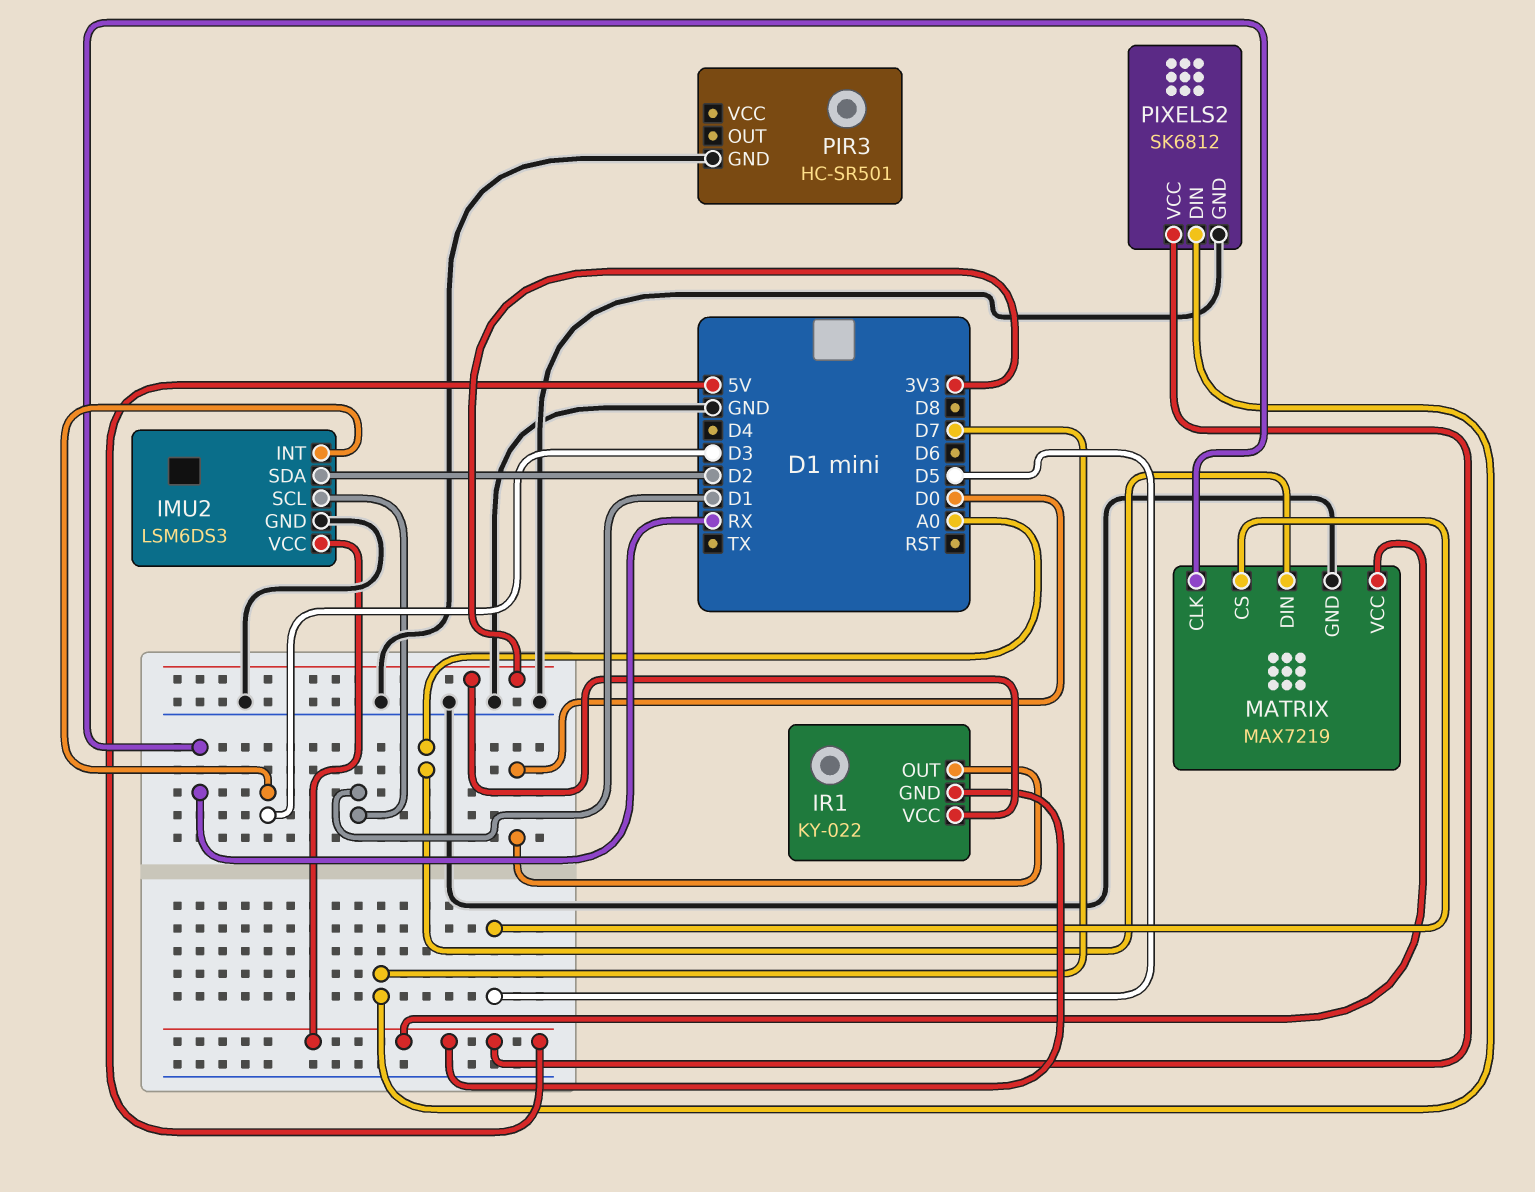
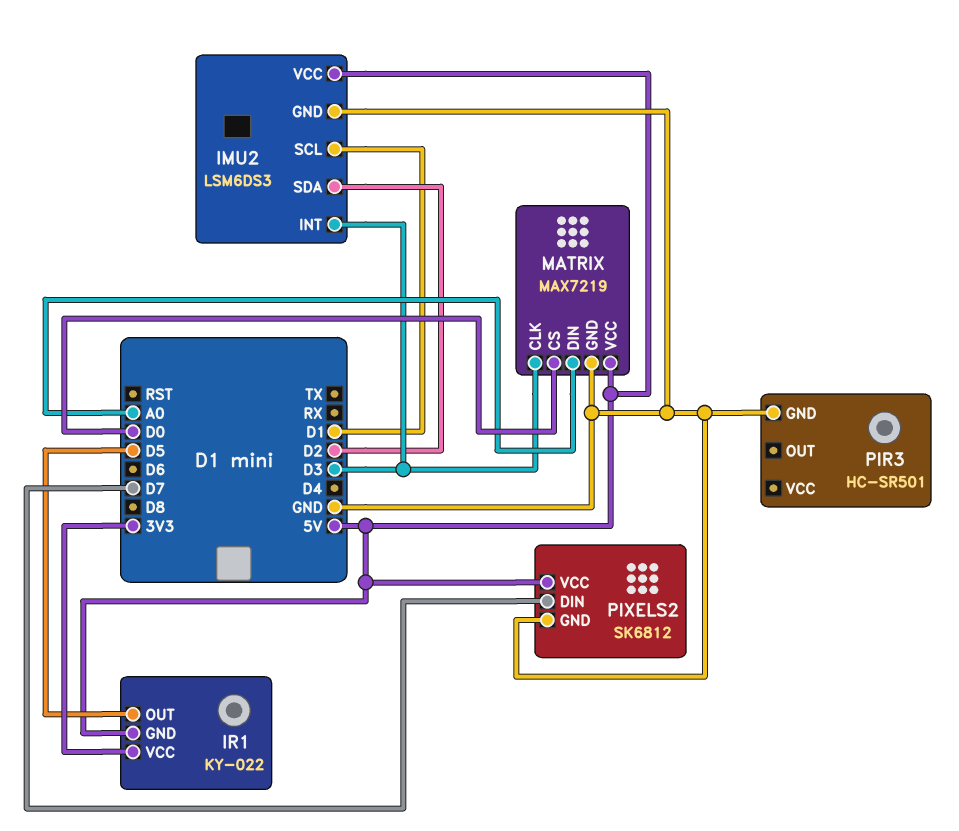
IR1 pin OUT: D0 -> D5
MATRIX pin CLK: RX -> D3
MATRIX pin CS: D5 -> D0

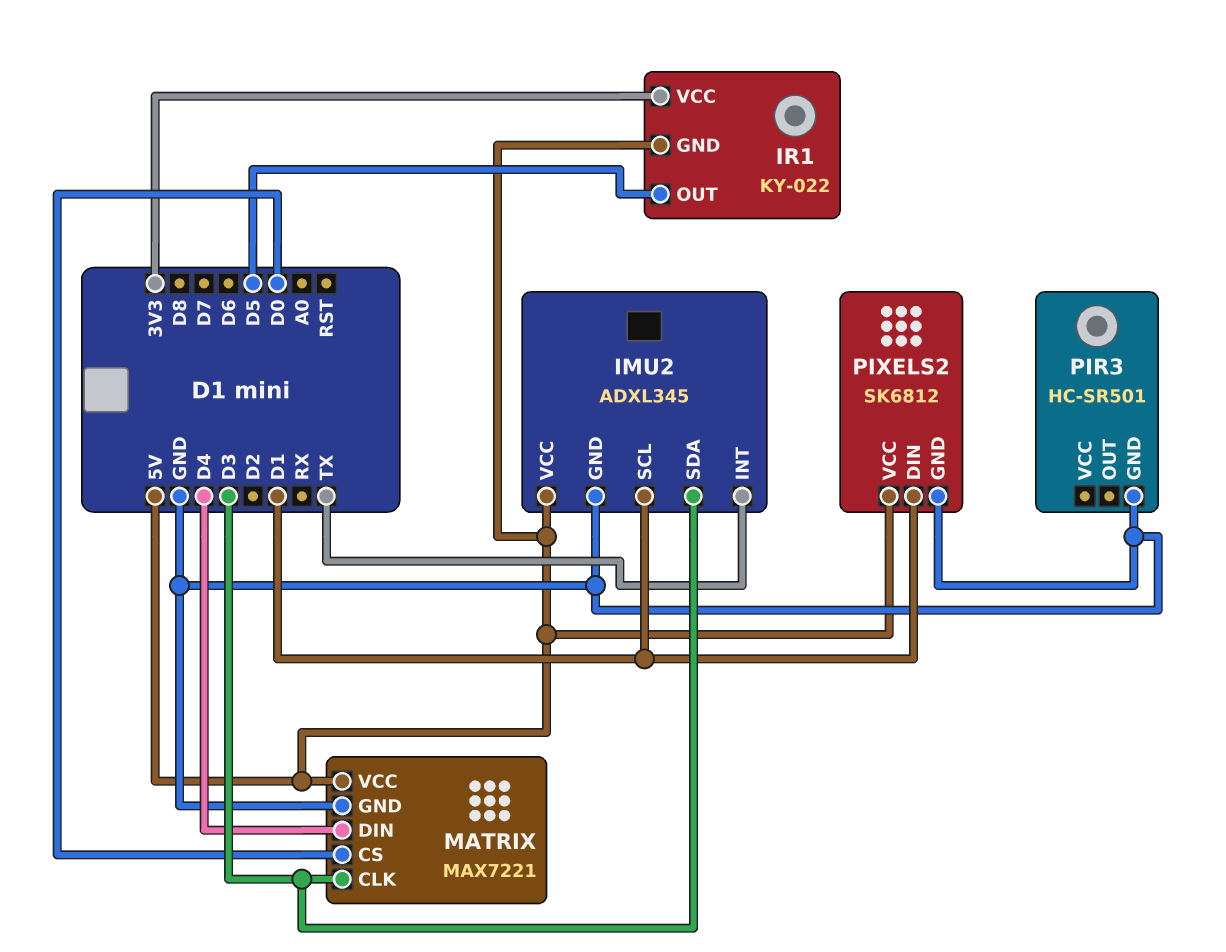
IMU2: LSM6DS3 -> ADXL345
IMU2 pin INT: D3 -> TX
IMU2 pin SDA: D2 -> D3
MATRIX: MAX7219 -> MAX7221
MATRIX pin DIN: A0 -> D4
PIXELS2 pin DIN: D7 -> D1

